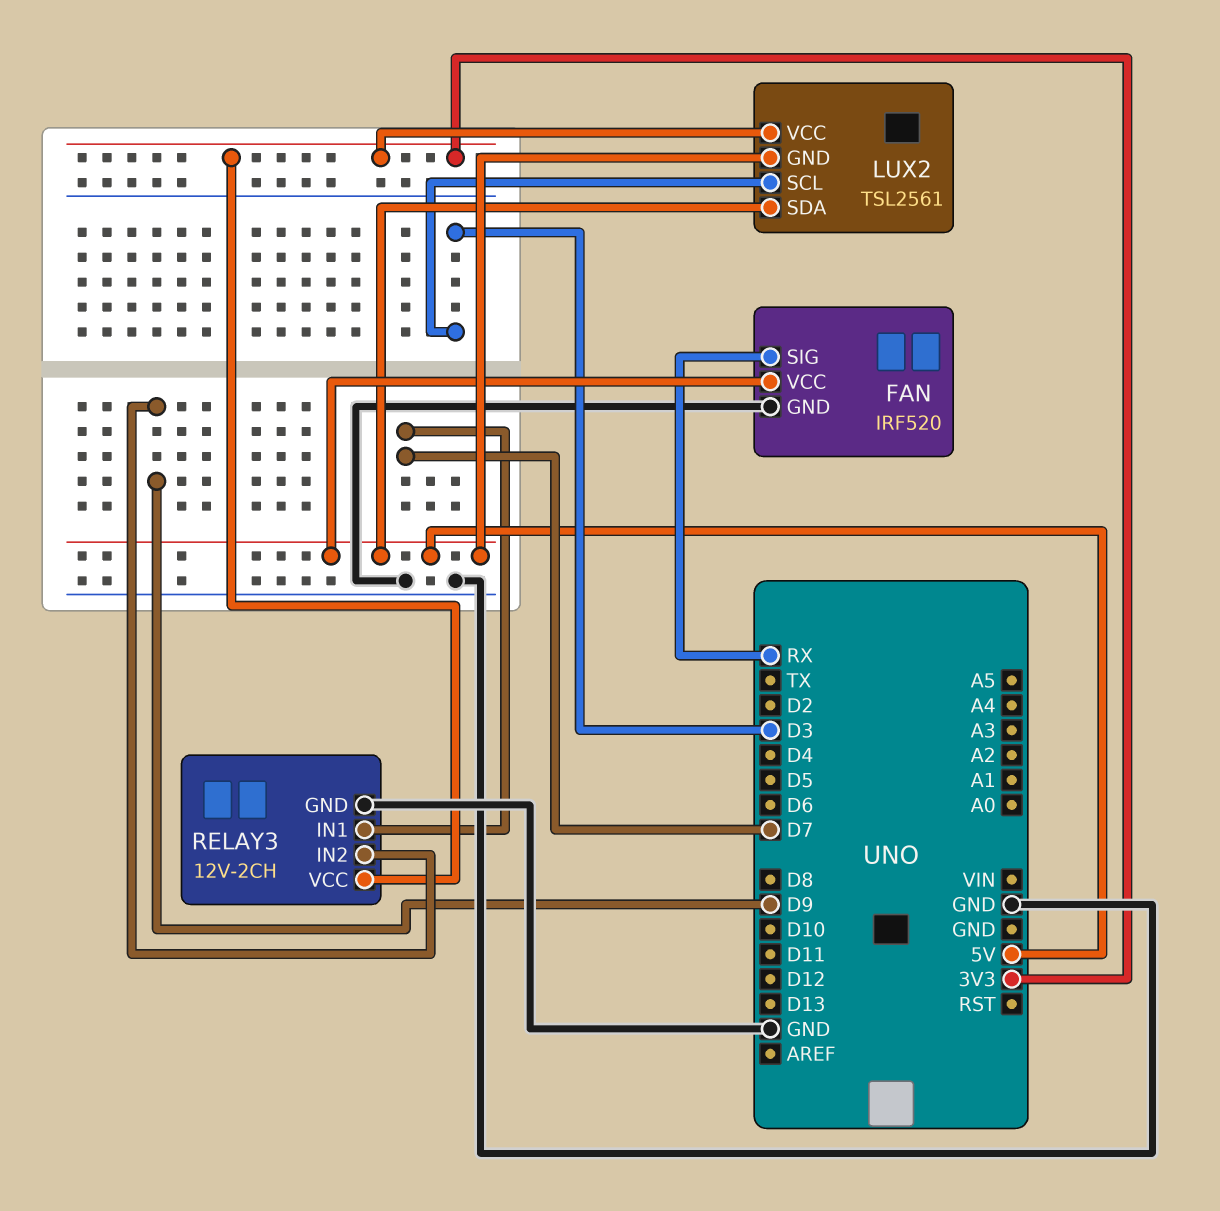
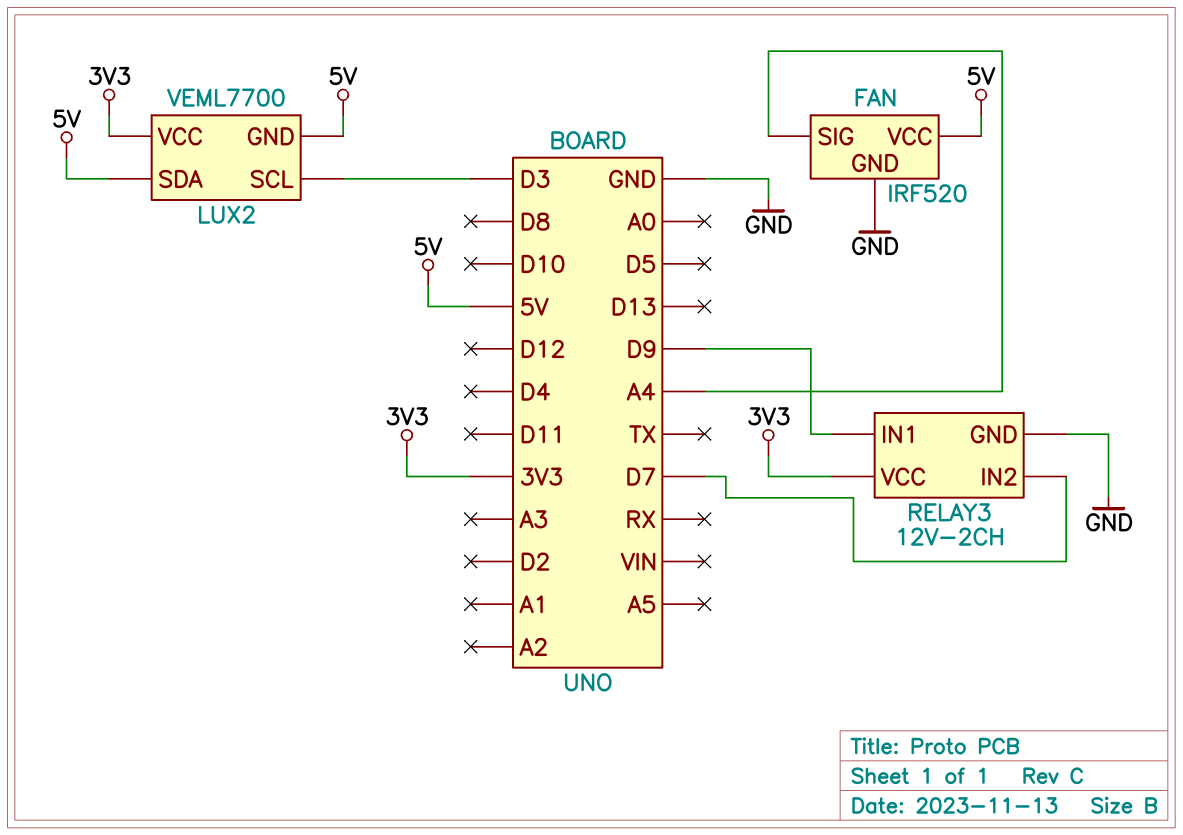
FAN pin SIG: RX -> A4
LUX2: TSL2561 -> VEML7700
RELAY3 pin IN1: D7 -> D9
RELAY3 pin IN2: D9 -> D7

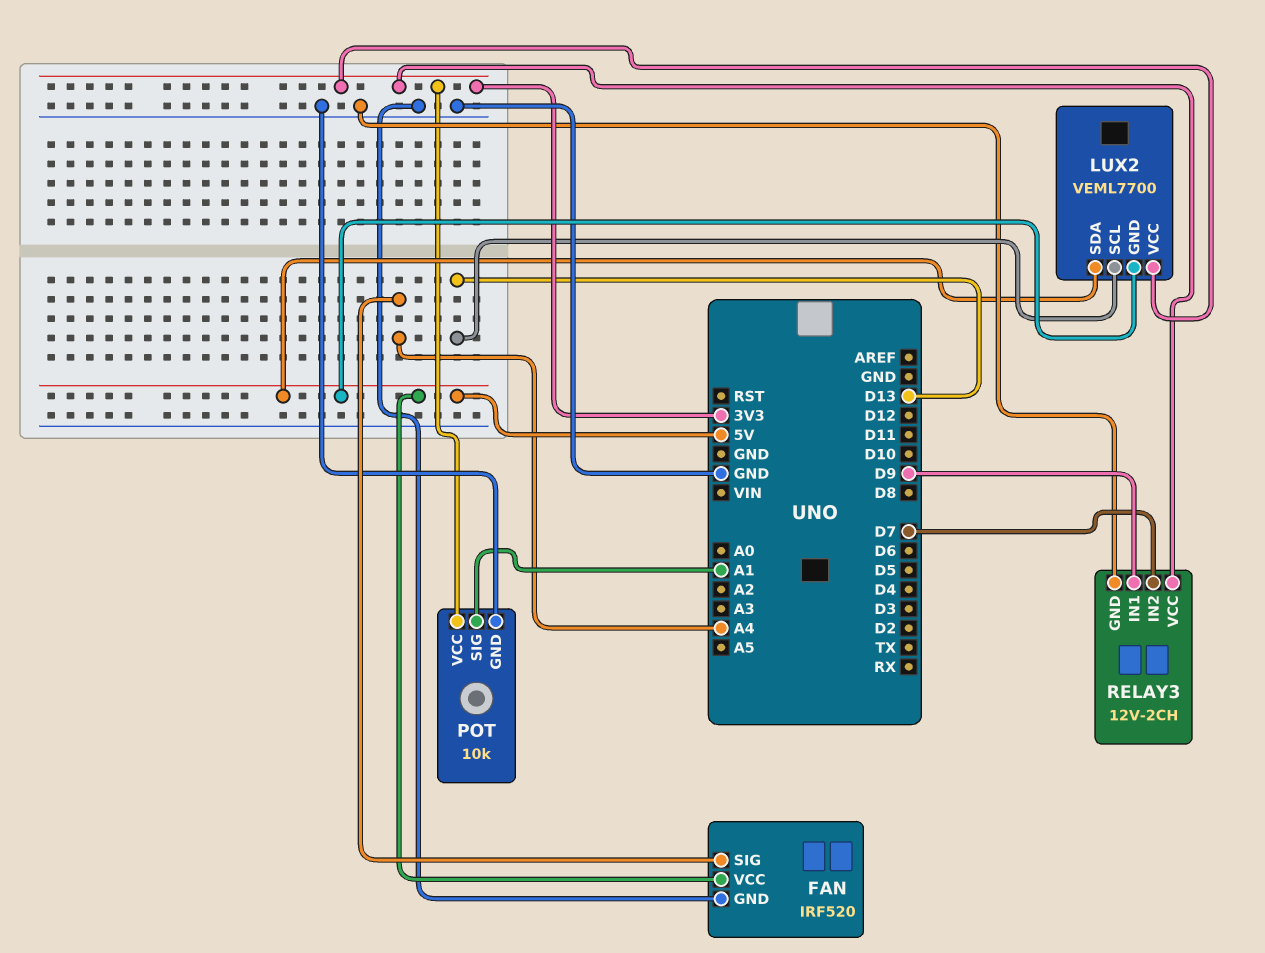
LUX2 pin SCL: D3 -> D13
POT: none -> 10k
POT pin GND: none -> GND
POT pin SIG: none -> A1
POT pin VCC: none -> 3V3

